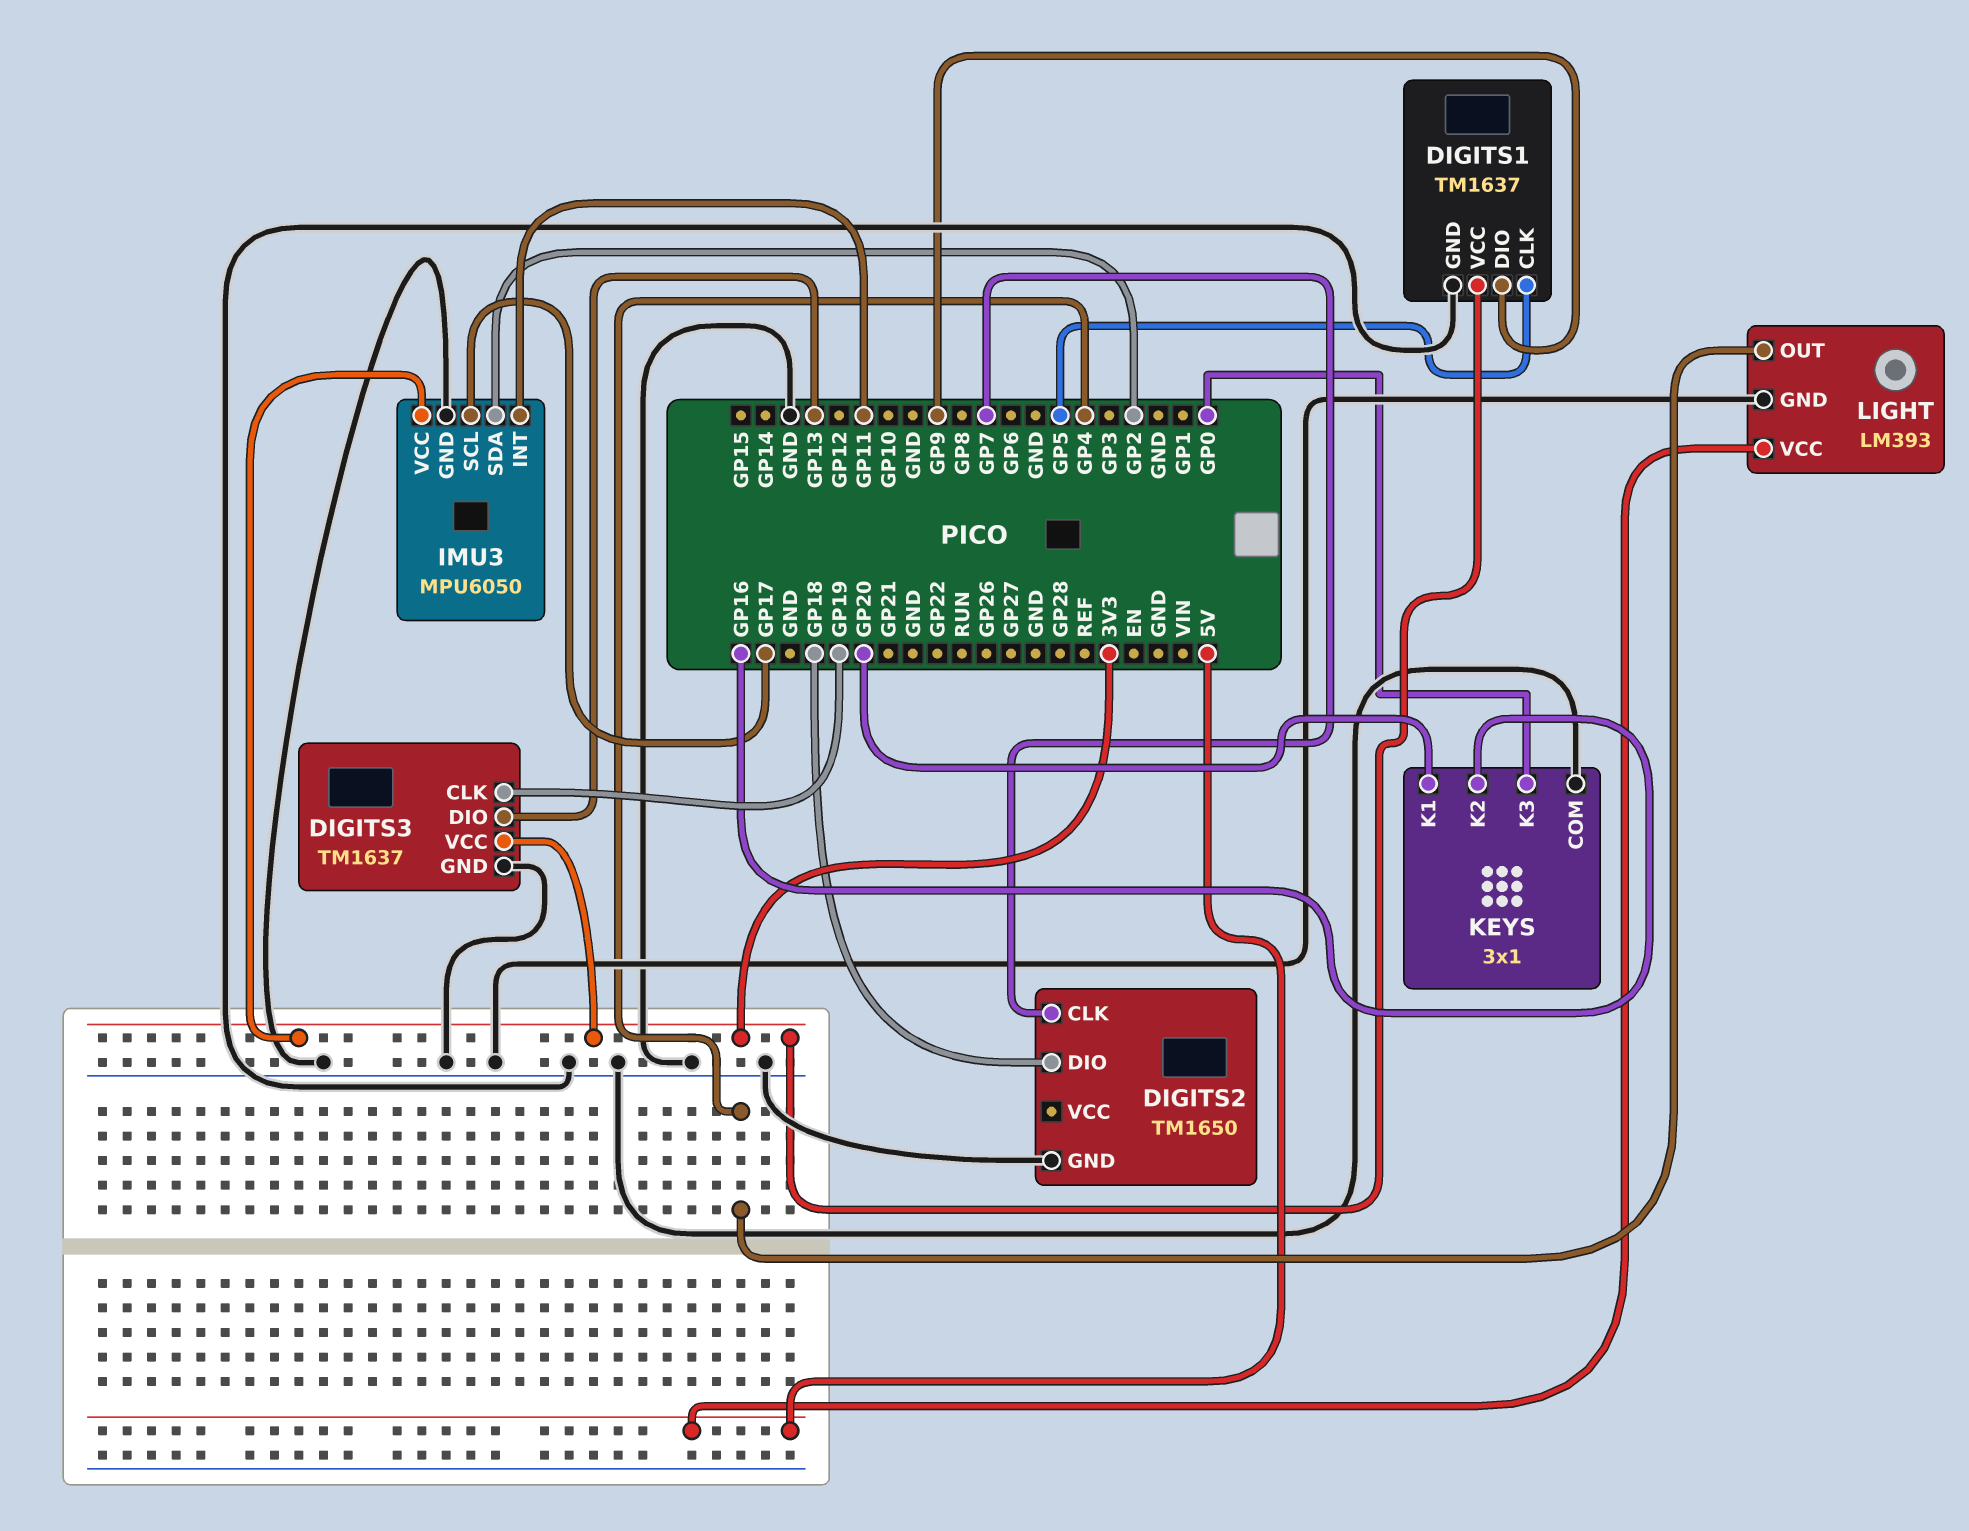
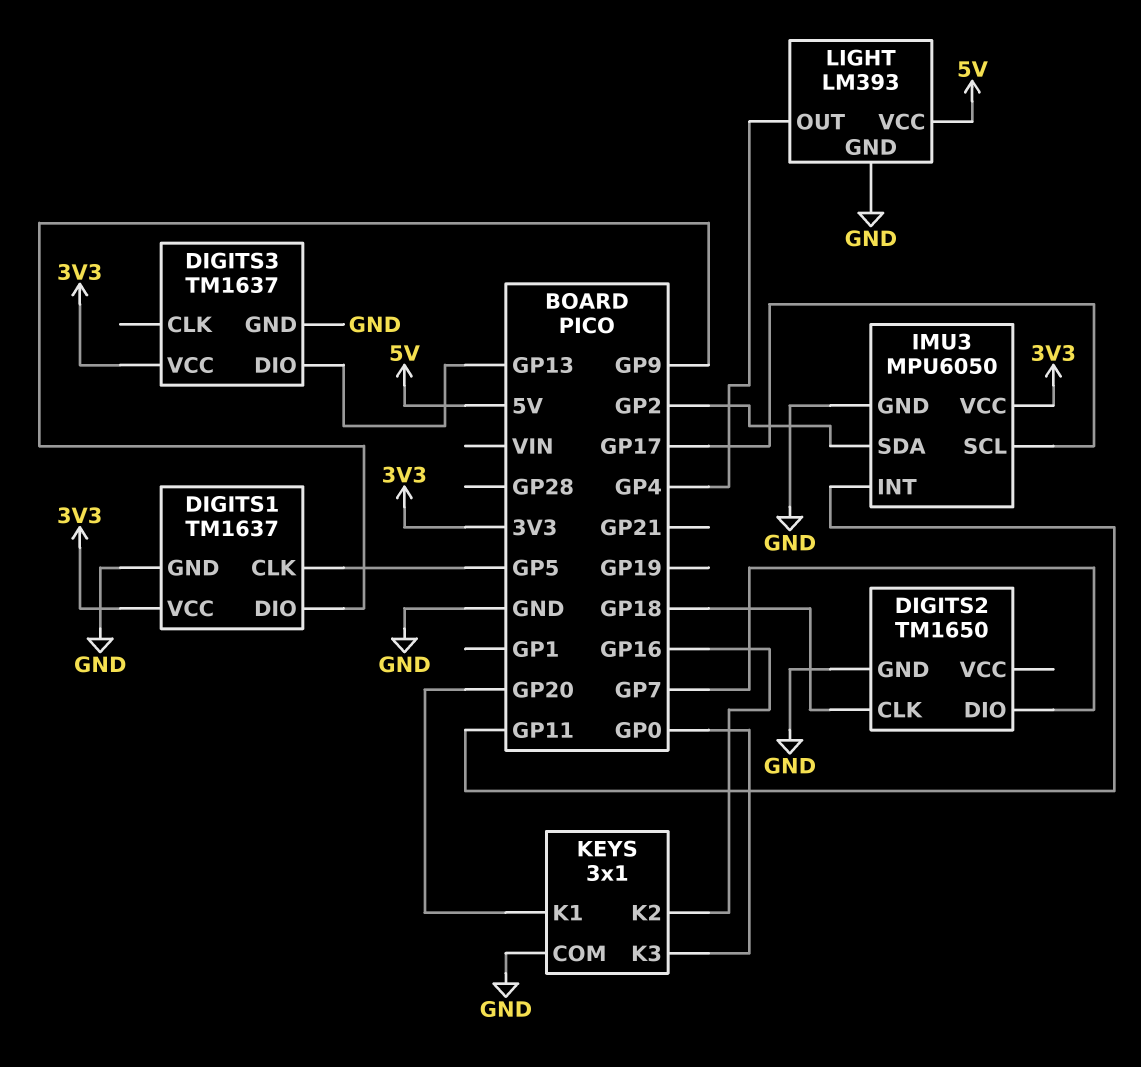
DIGITS2 pin CLK: GP7 -> GP18
DIGITS2 pin DIO: GP18 -> GP7
DIGITS3 pin CLK: GP19 -> none

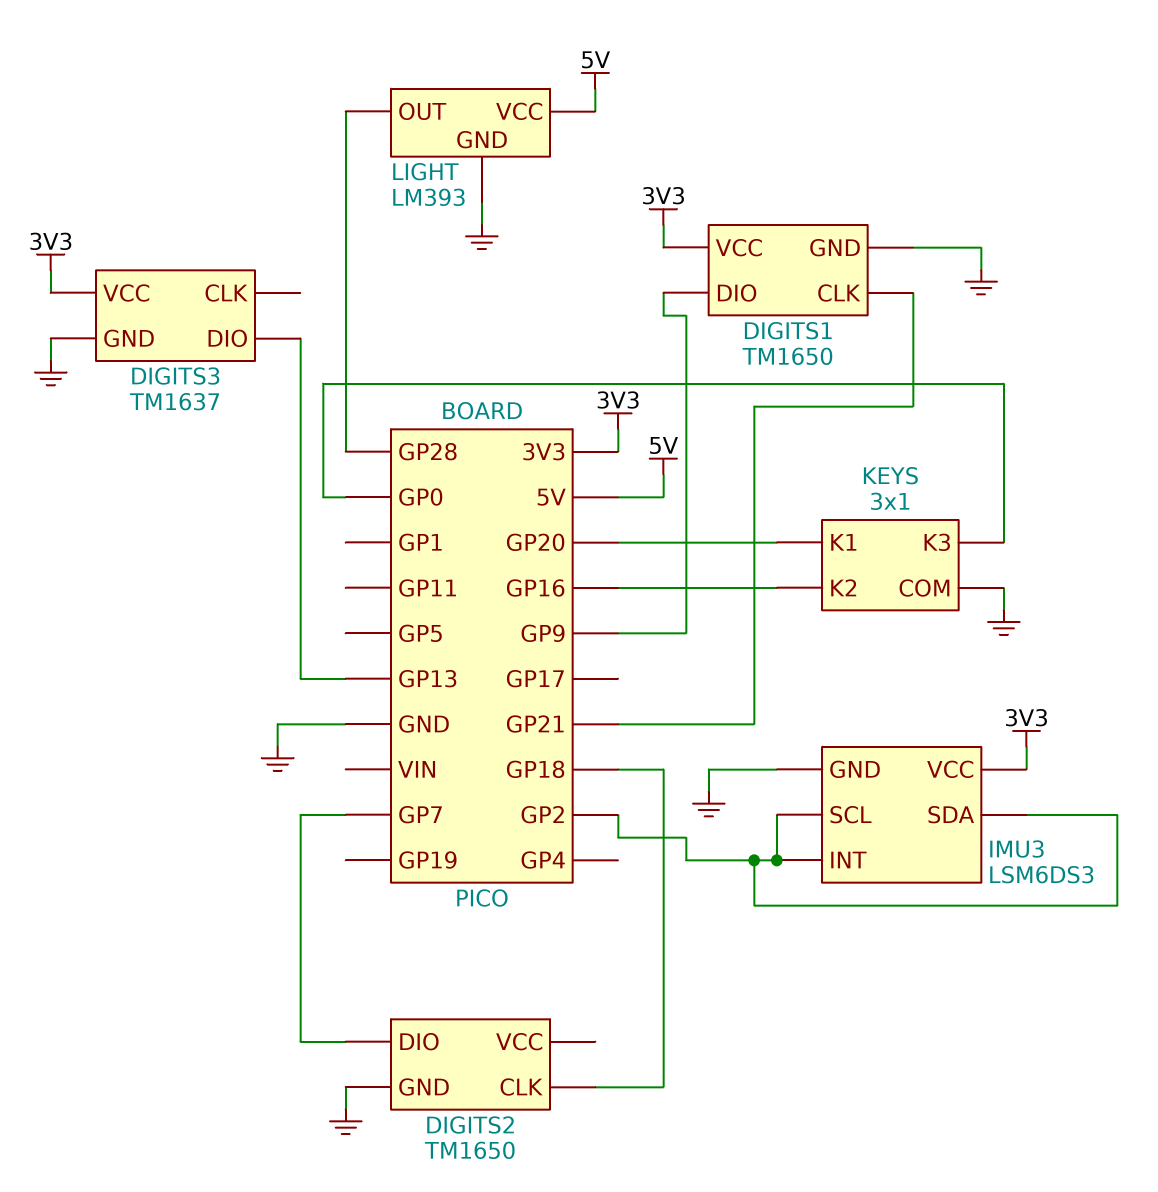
DIGITS1: TM1637 -> TM1650
DIGITS1 pin CLK: GP5 -> GP21
IMU3: MPU6050 -> LSM6DS3
IMU3 pin INT: GP11 -> GP2
IMU3 pin SCL: GP17 -> GP2
LIGHT pin OUT: GP4 -> GP28

